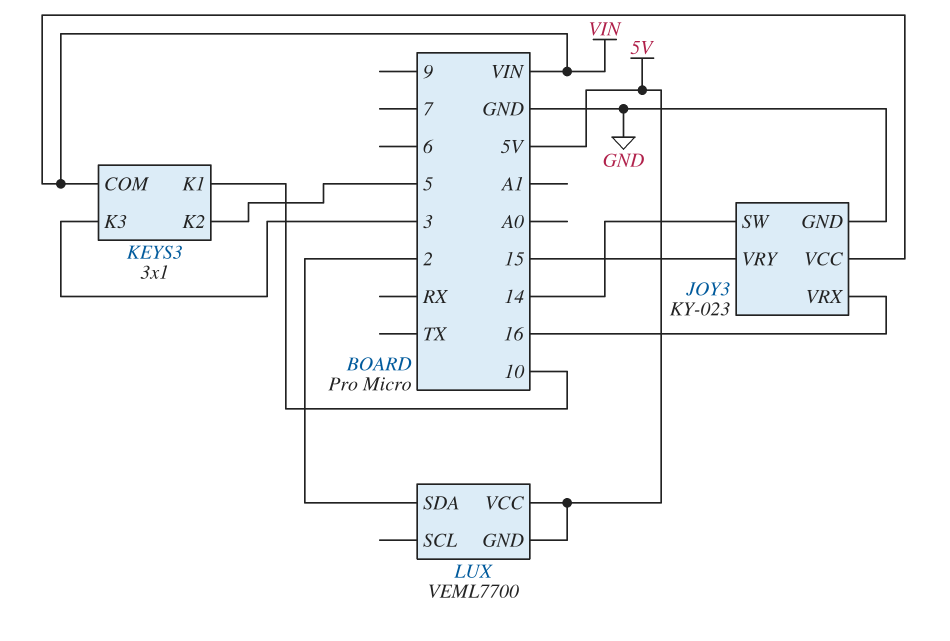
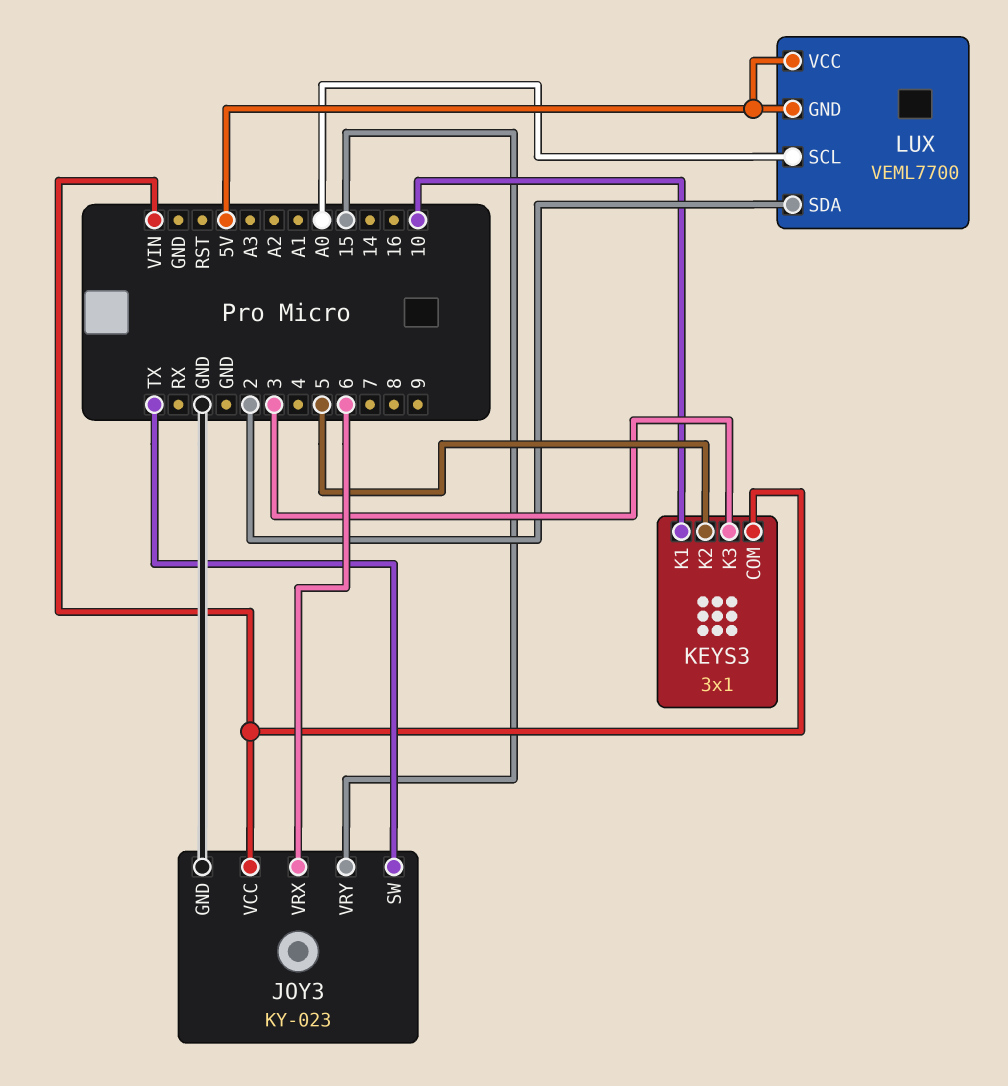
JOY3 pin SW: 14 -> TX
JOY3 pin VRX: 16 -> 6
LUX pin SCL: none -> A0

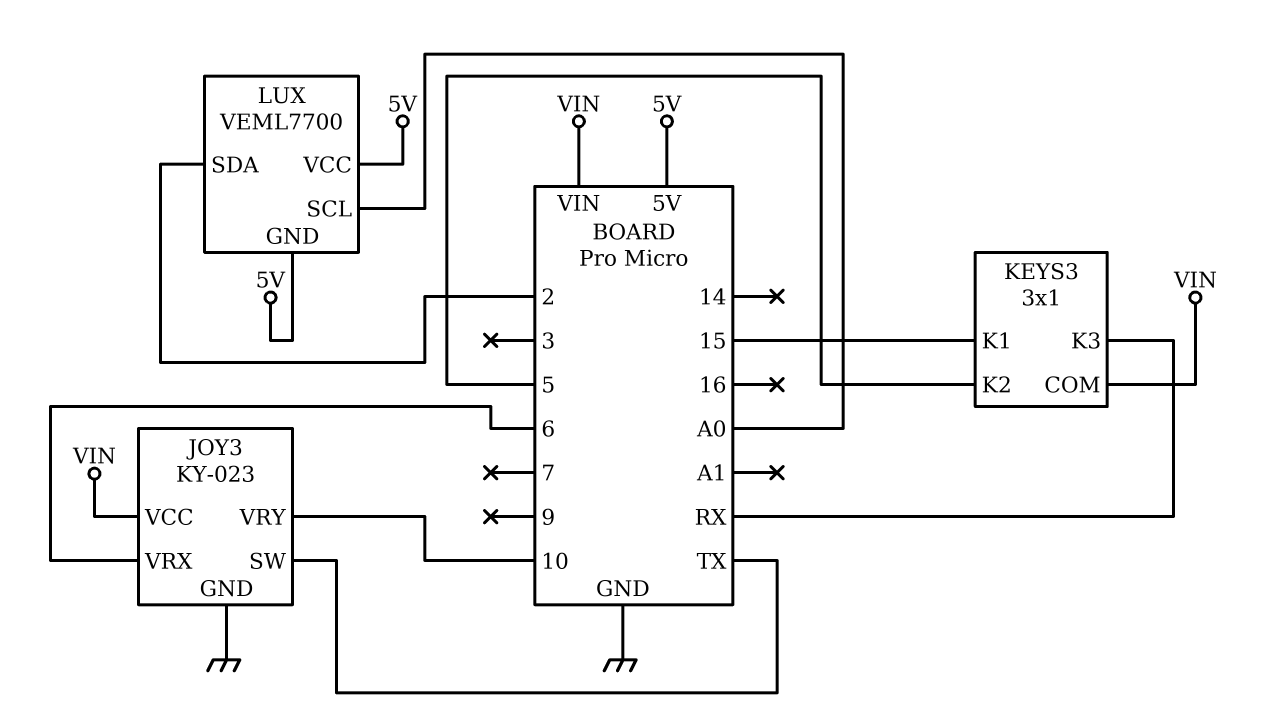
JOY3 pin VRY: 15 -> 10
KEYS3 pin K1: 10 -> 15
KEYS3 pin K3: 3 -> RX

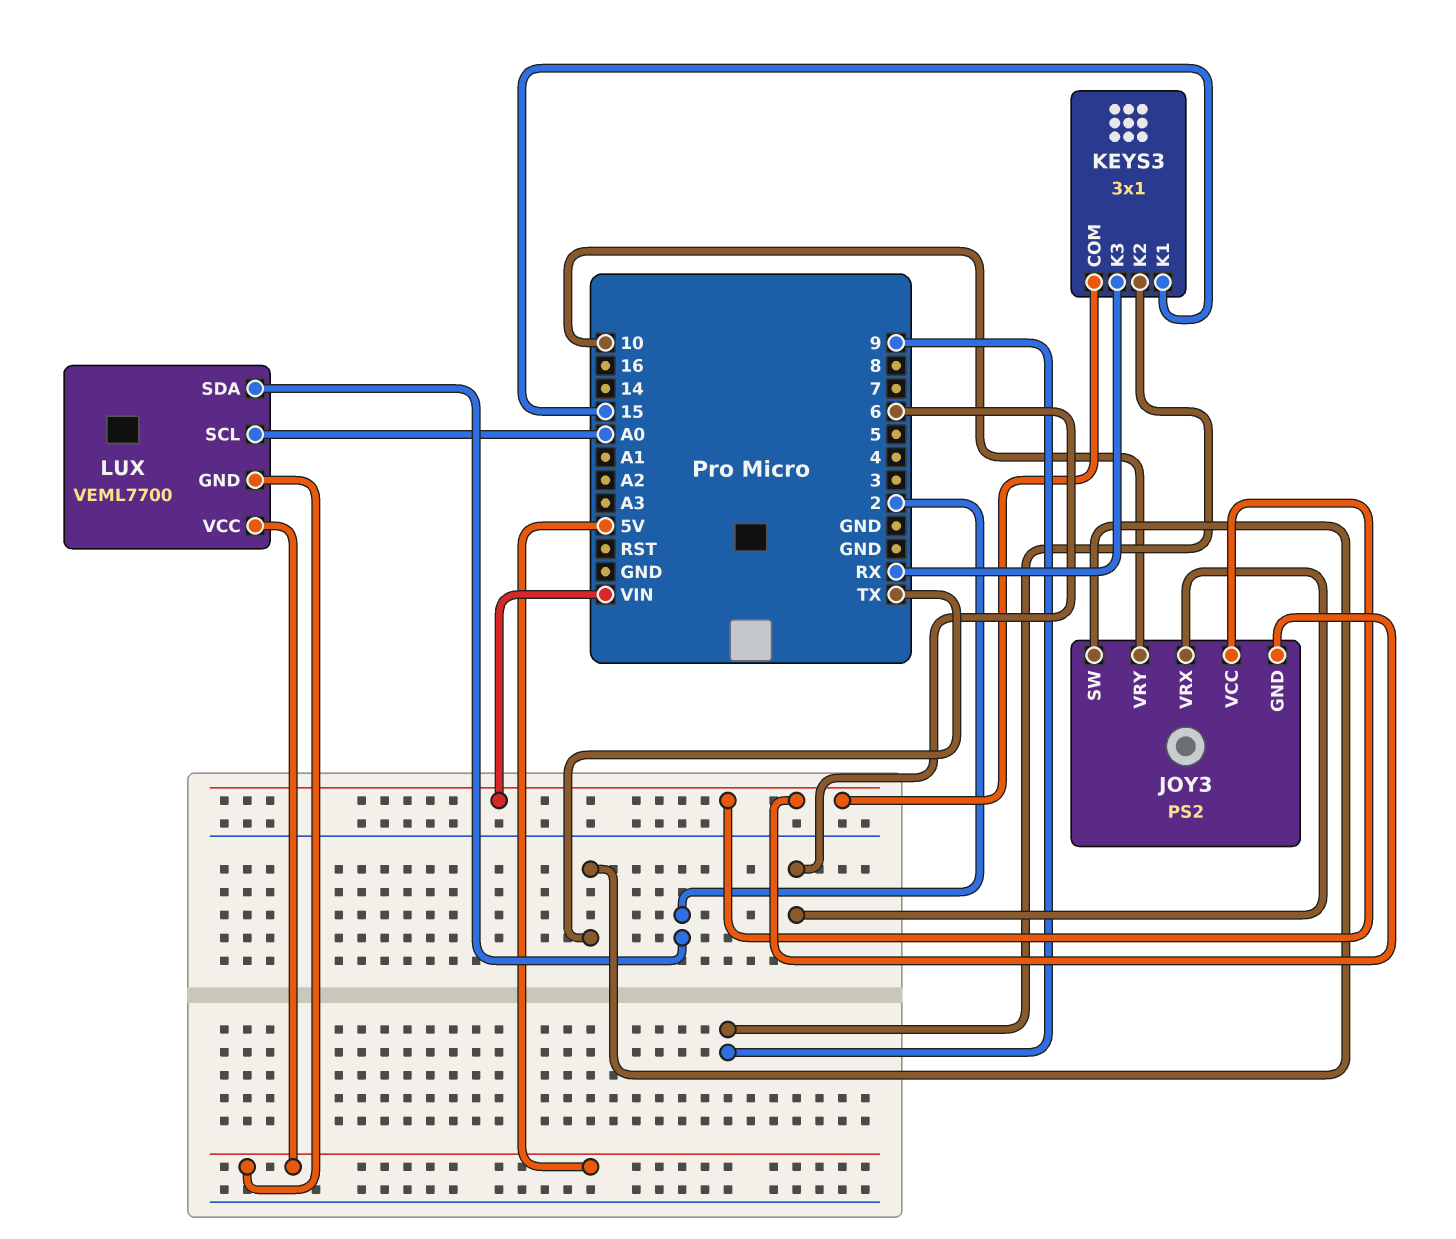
JOY3: KY-023 -> PS2
JOY3 pin GND: GND -> VIN
KEYS3 pin K2: 5 -> 9

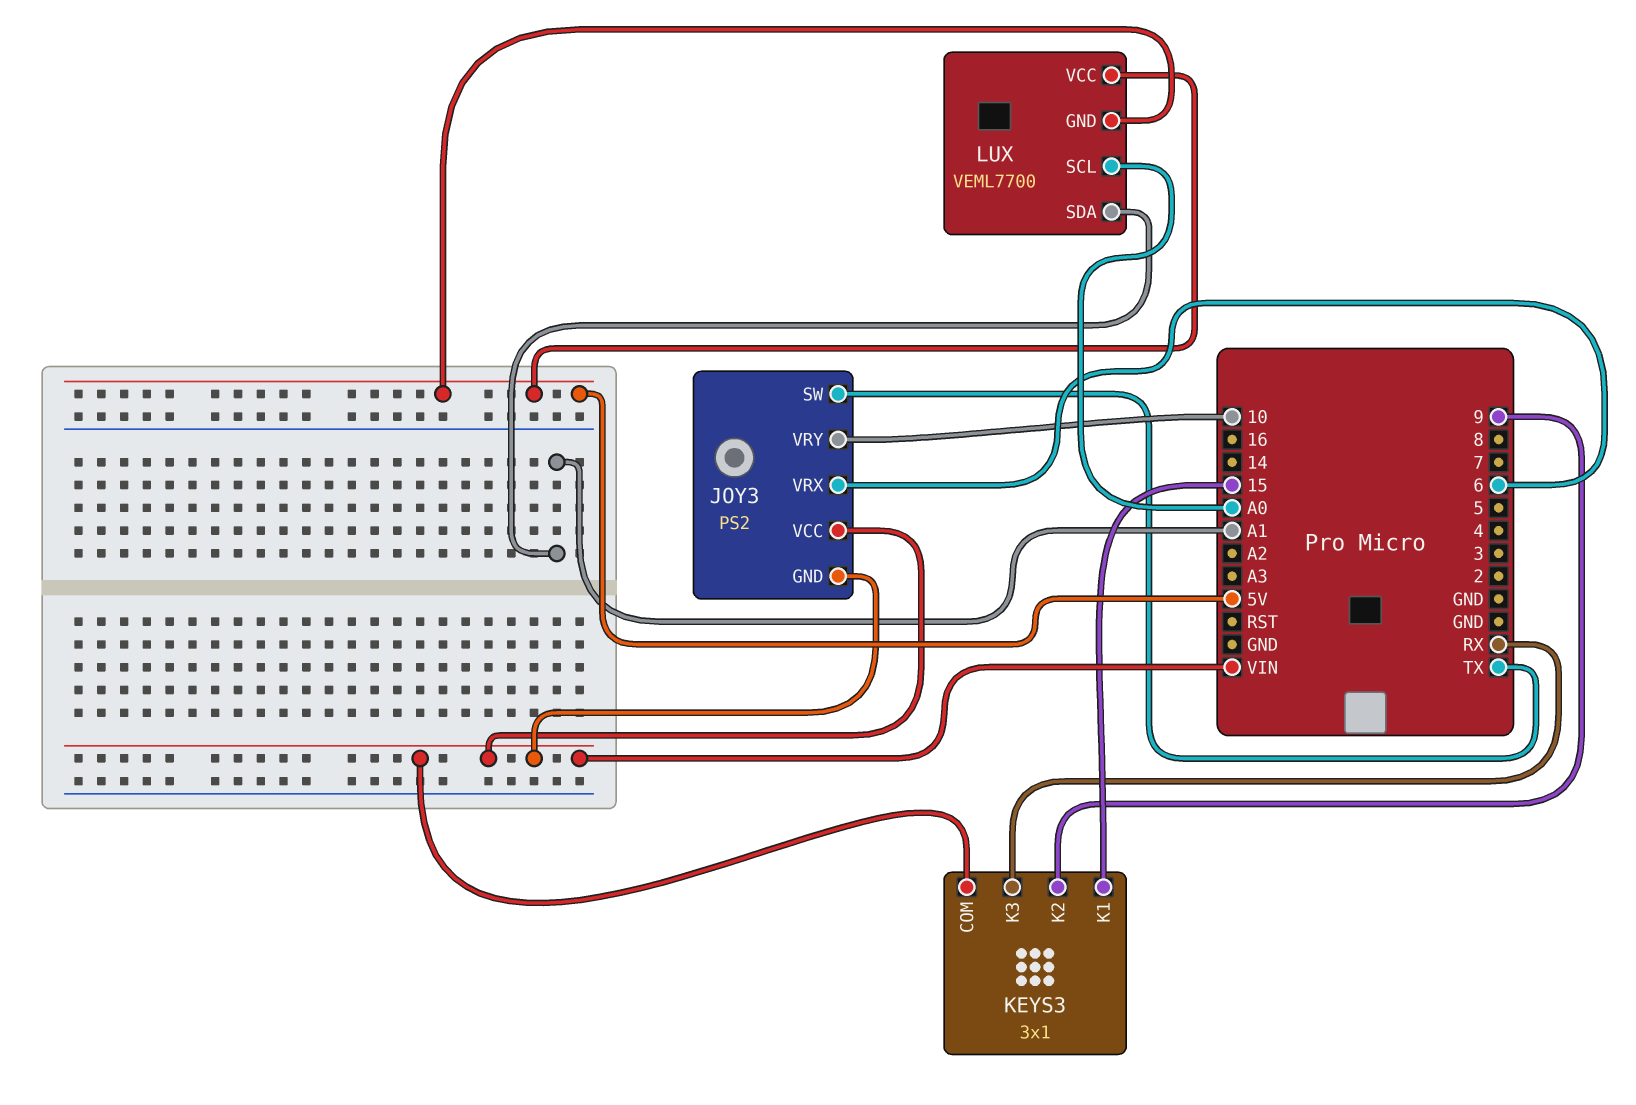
LUX pin SDA: 2 -> A1

